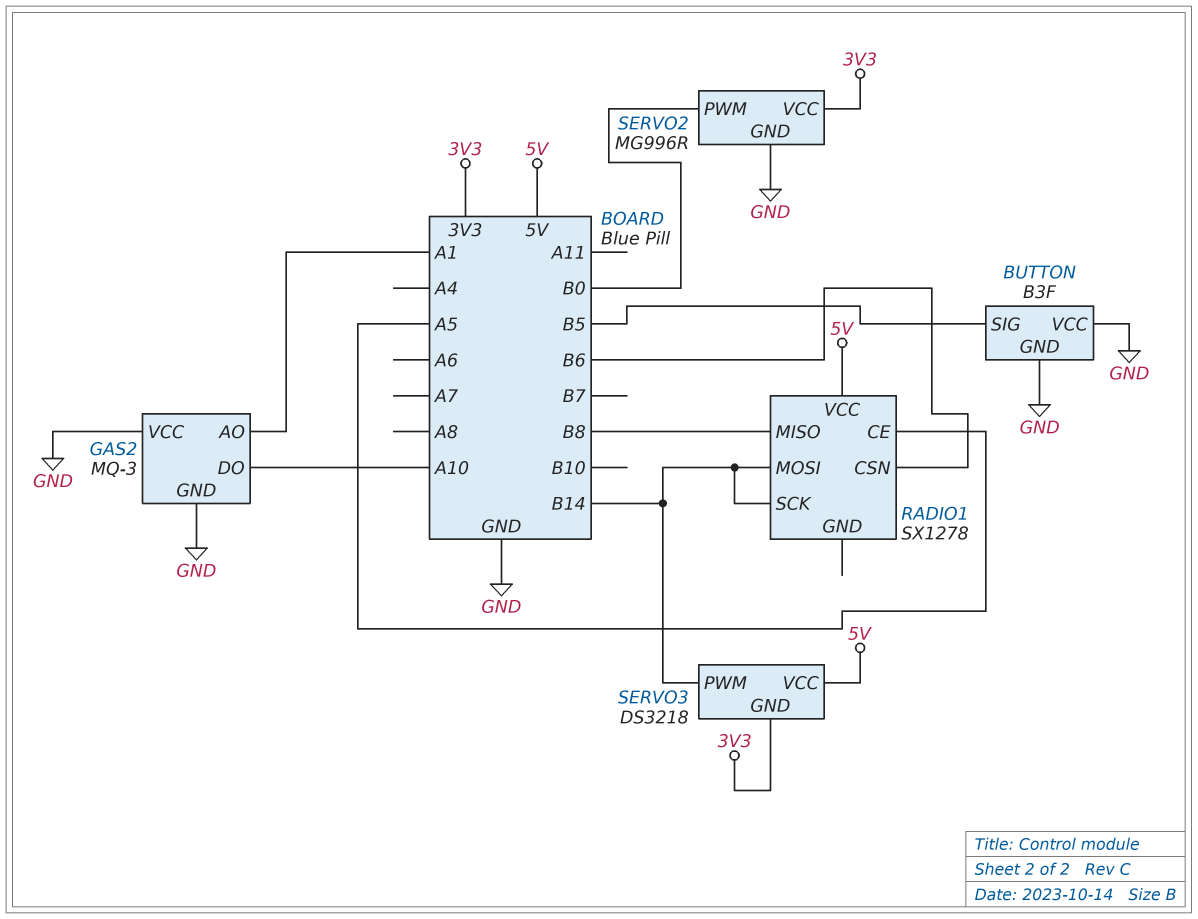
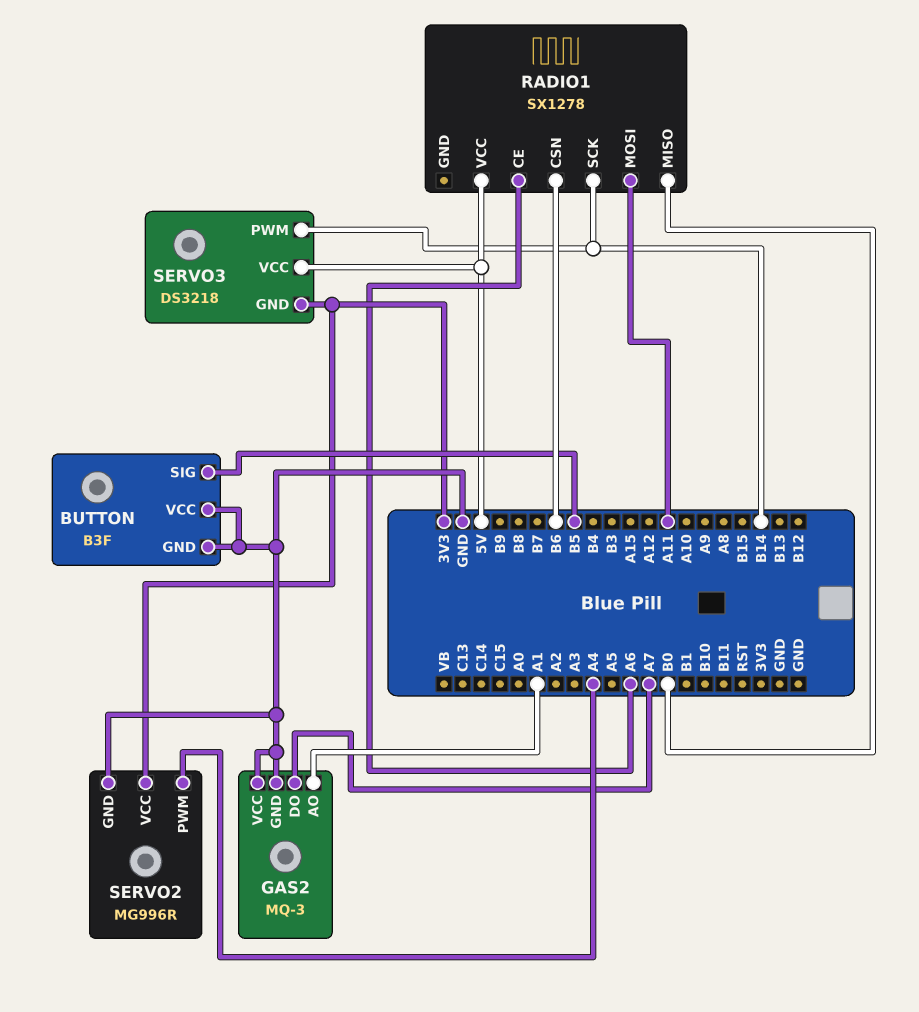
GAS2 pin DO: A10 -> A7
RADIO1 pin CE: A5 -> A6
RADIO1 pin MISO: B8 -> B0
RADIO1 pin MOSI: B14 -> A11
SERVO2 pin PWM: B0 -> A4

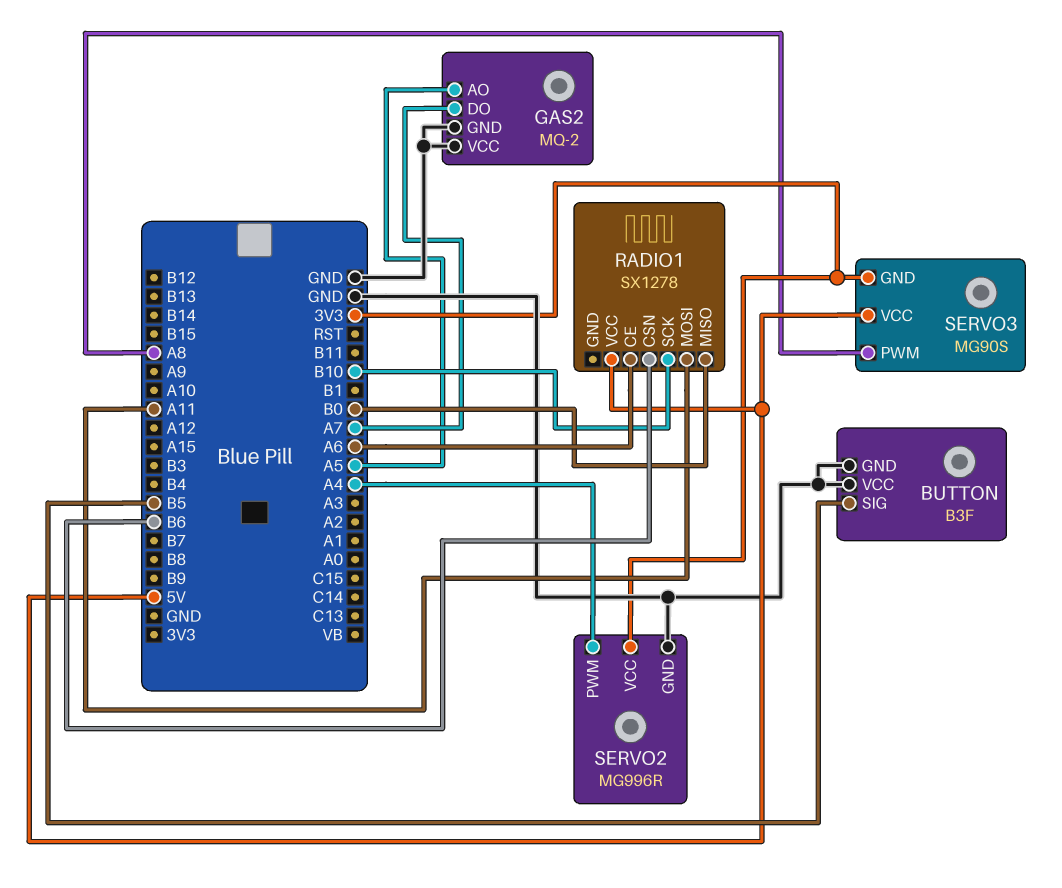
GAS2: MQ-3 -> MQ-2
GAS2 pin AO: A1 -> A5
RADIO1 pin SCK: B14 -> B10
SERVO3: DS3218 -> MG90S
SERVO3 pin PWM: B14 -> A8

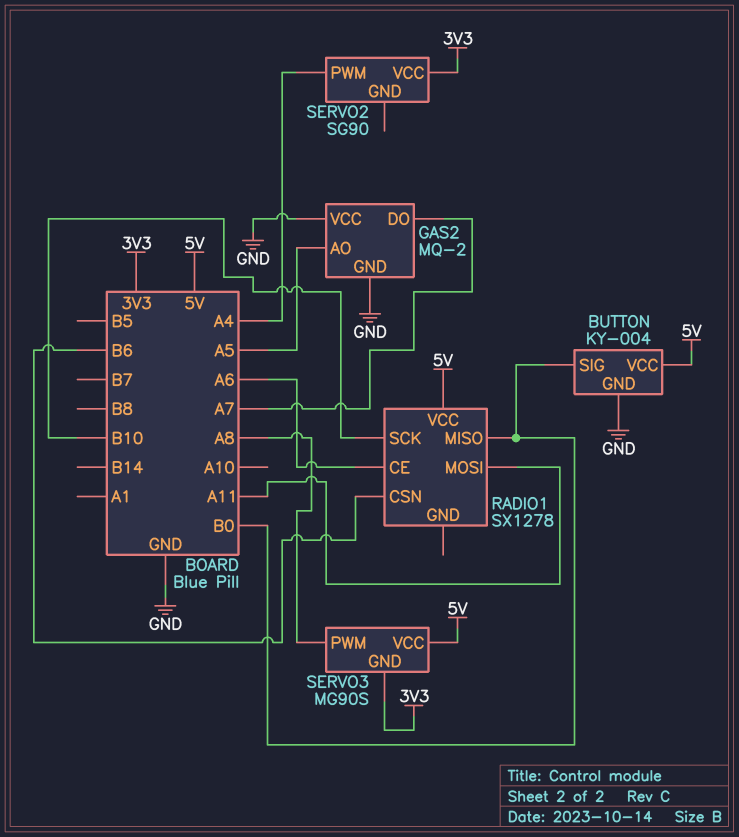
BUTTON: B3F -> KY-004
BUTTON pin SIG: B5 -> B0
BUTTON pin VCC: GND -> 5V
SERVO2: MG996R -> SG90
SERVO2 pin GND: GND -> none

